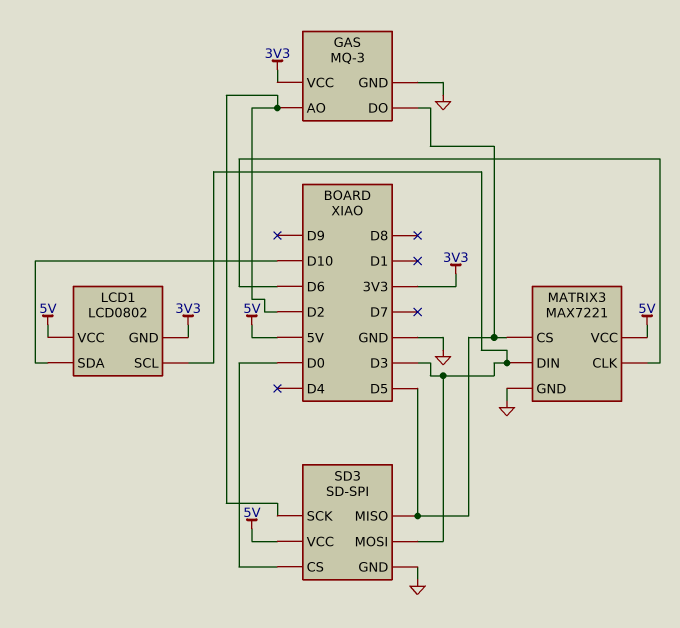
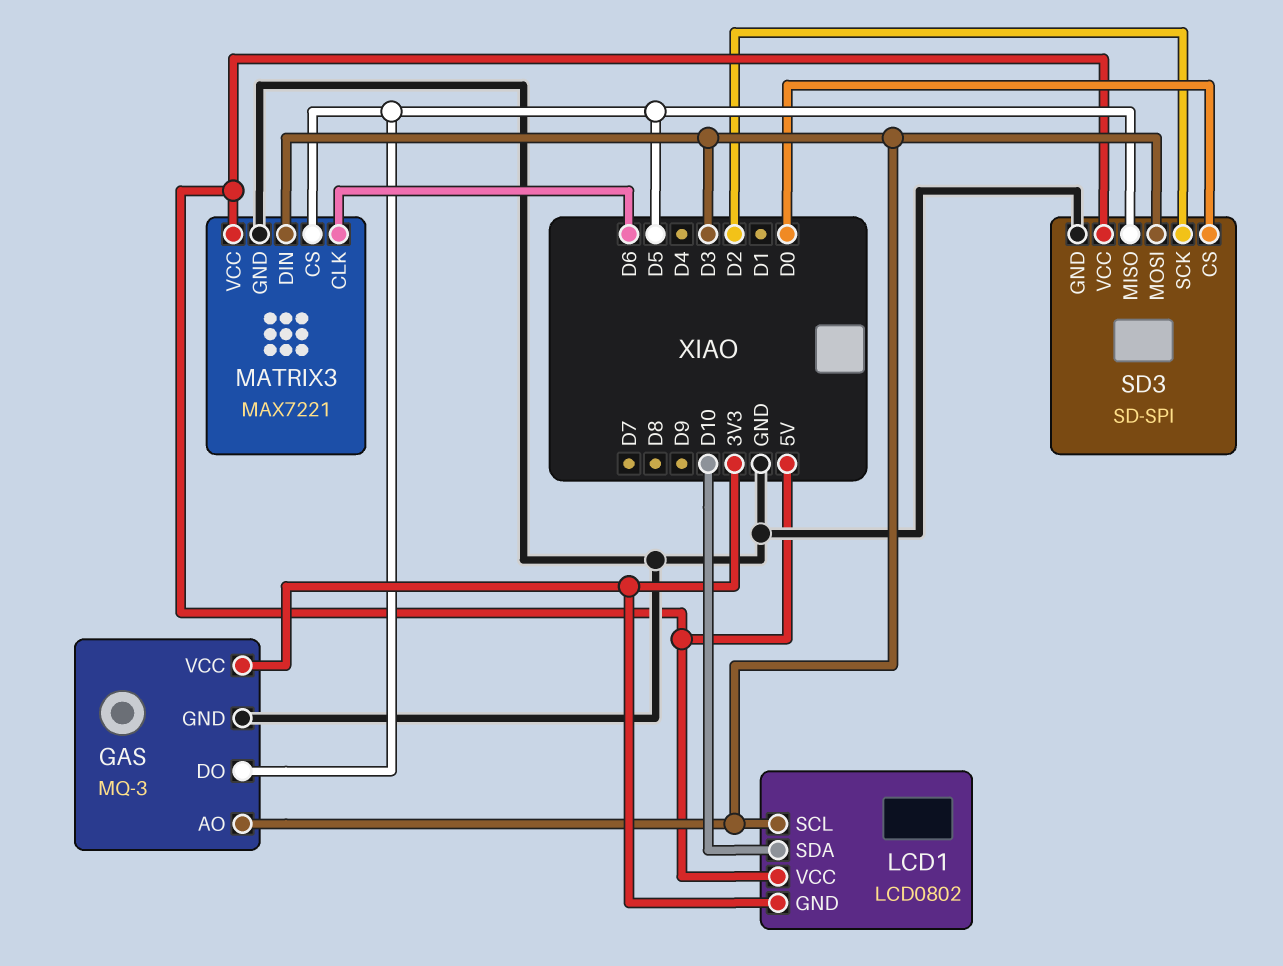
GAS pin AO: D2 -> D3

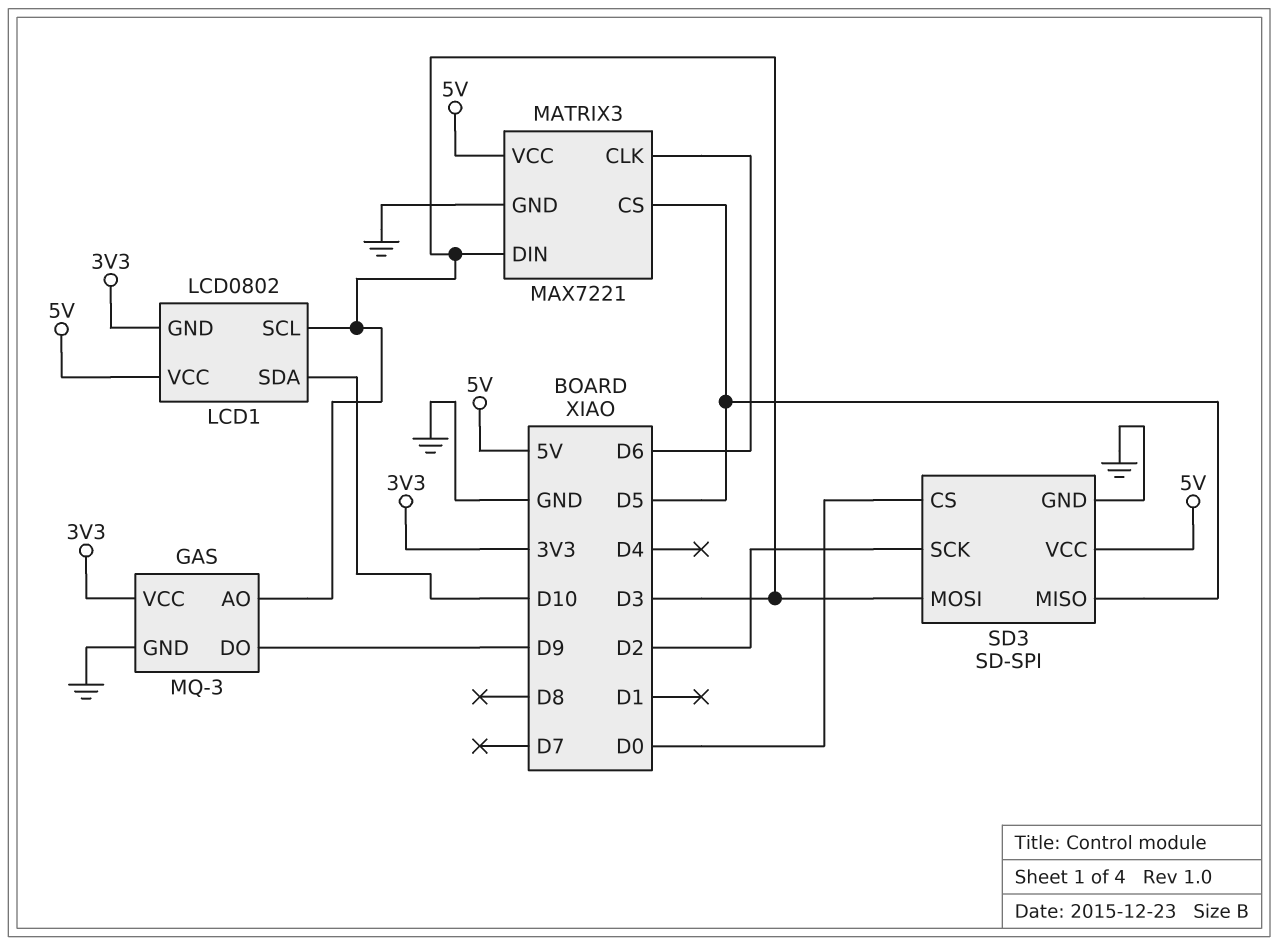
GAS pin DO: D5 -> D9

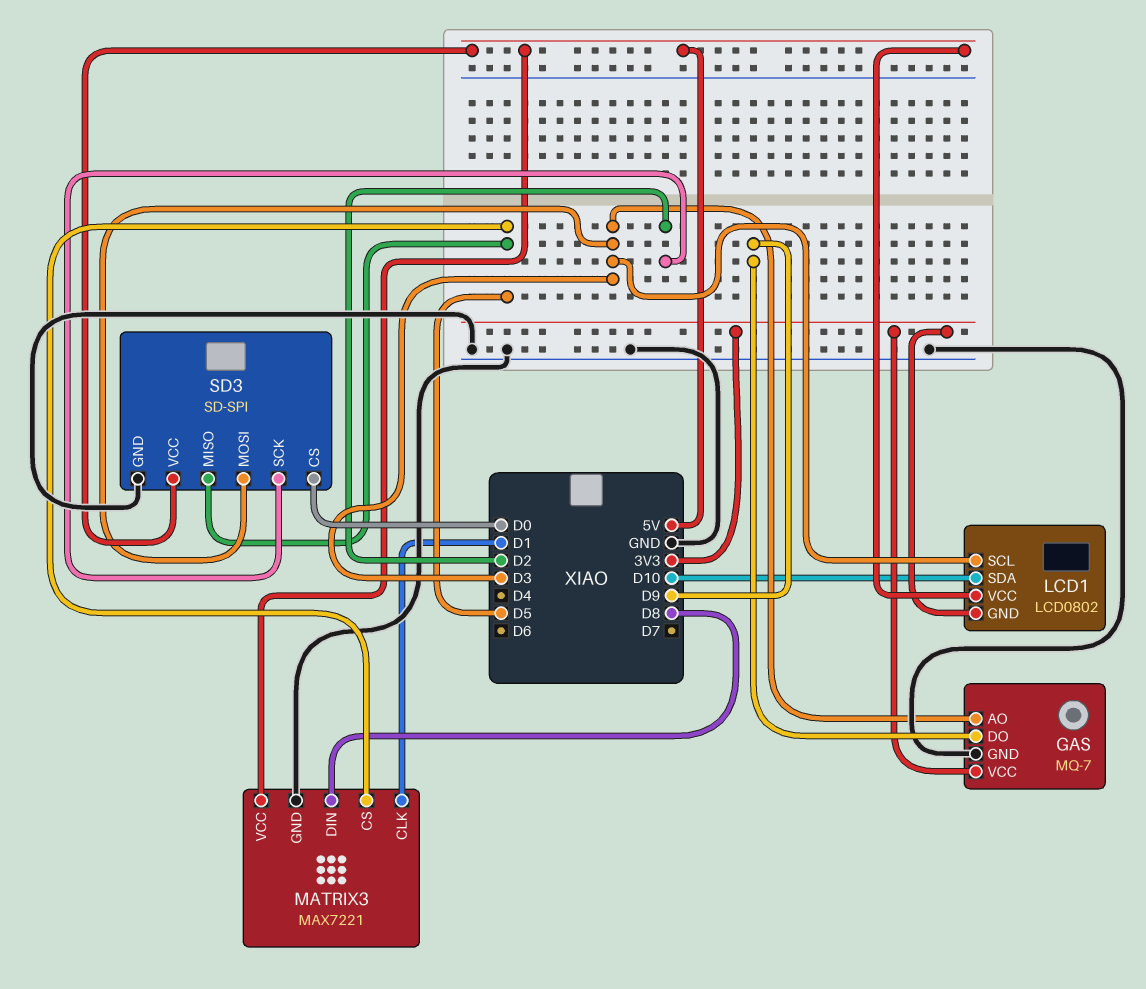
GAS: MQ-3 -> MQ-7
MATRIX3 pin CLK: D6 -> D1
MATRIX3 pin DIN: D3 -> D8

